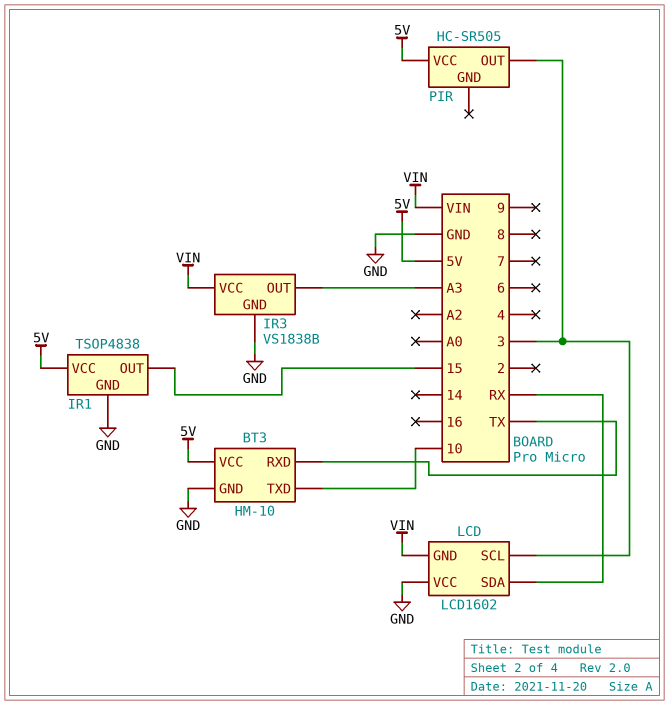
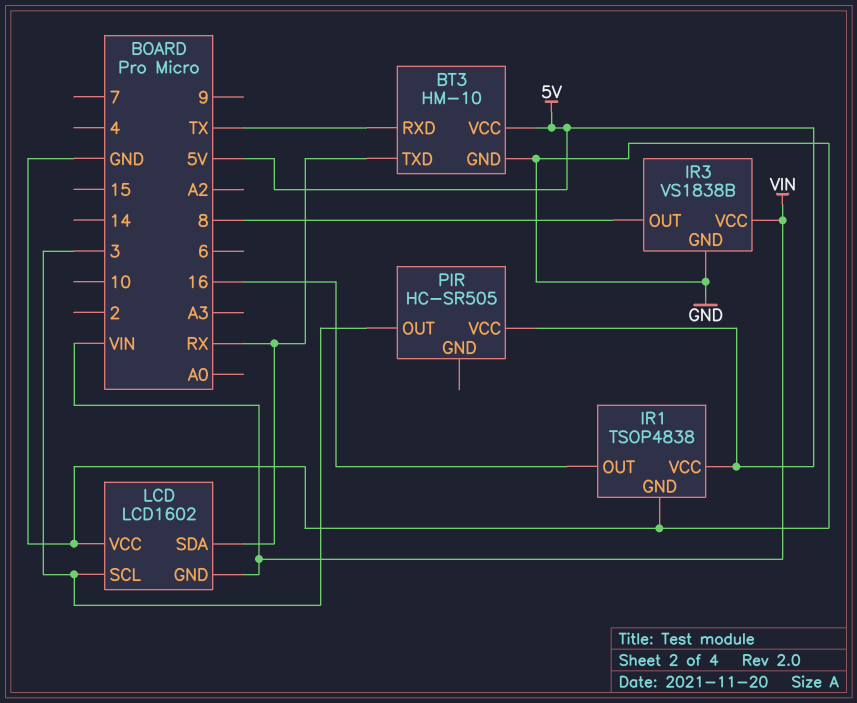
BT3 pin TXD: 10 -> RX
IR1 pin OUT: 15 -> 16
IR3 pin OUT: A3 -> 8

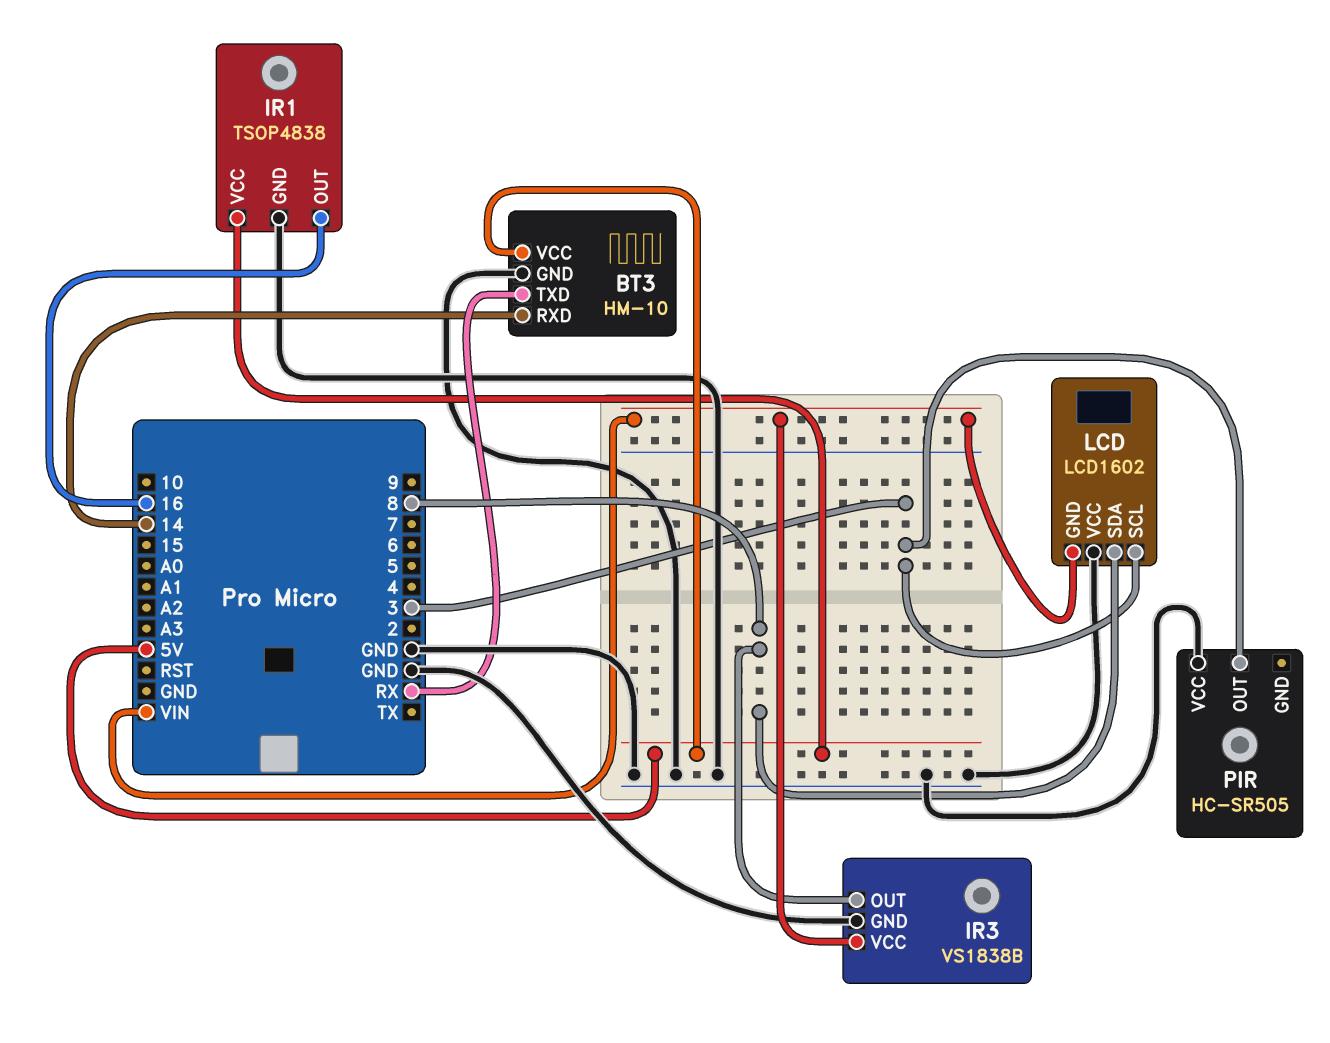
BT3 pin RXD: TX -> 14
LCD pin SDA: RX -> 8
PIR pin VCC: 5V -> GND

